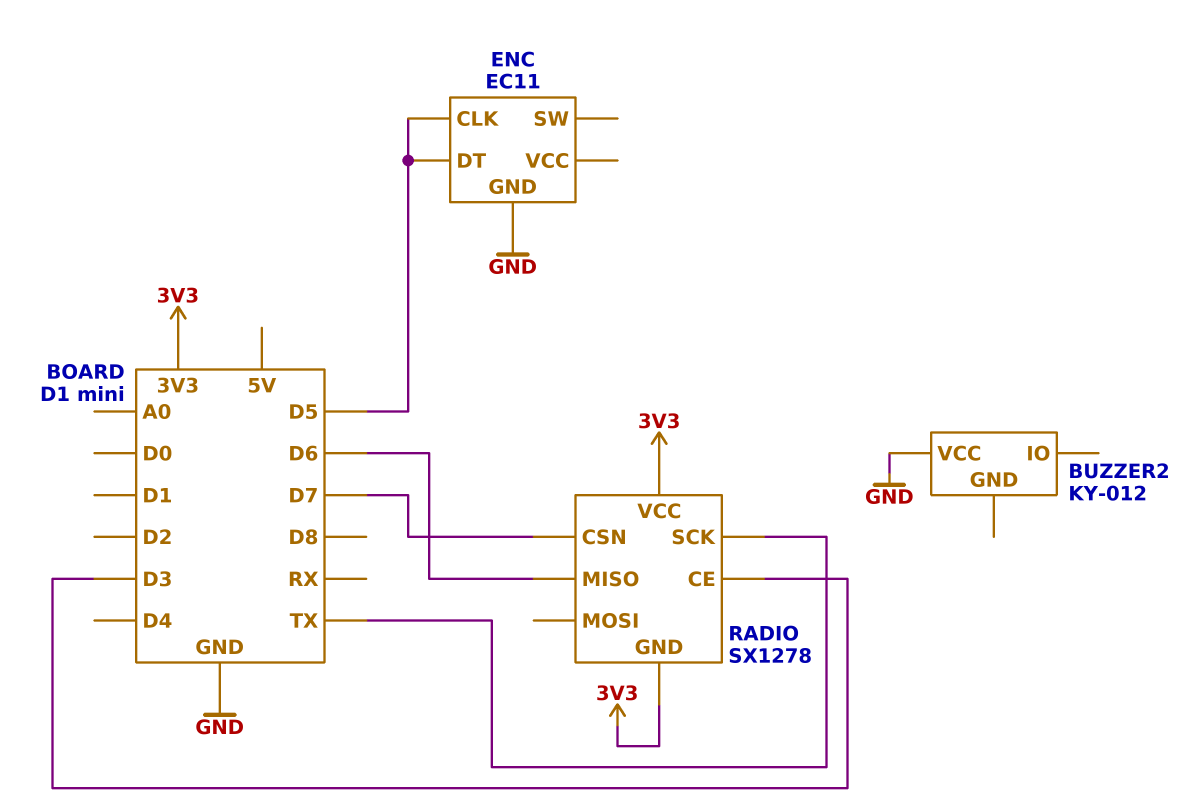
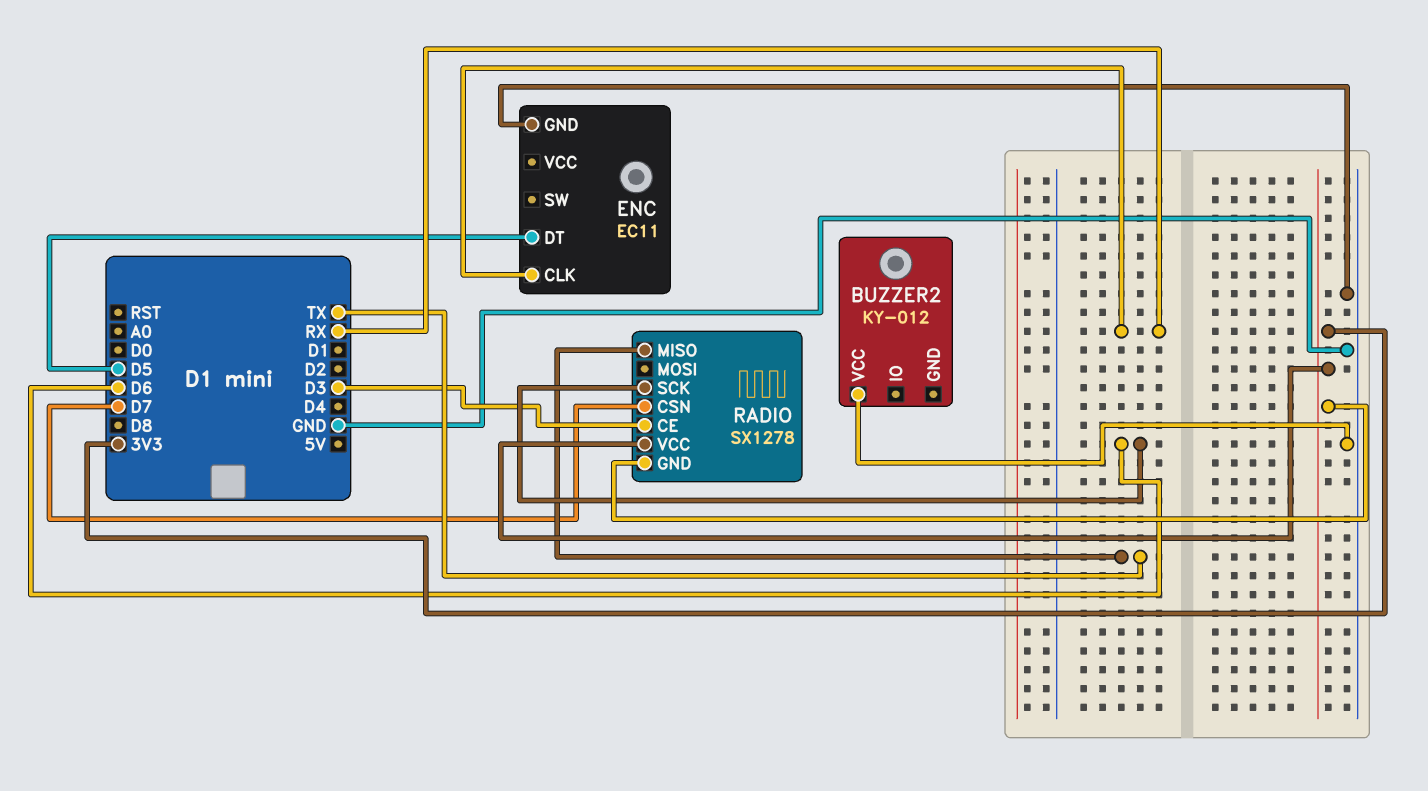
ENC pin CLK: D5 -> RX
RADIO pin MISO: D6 -> TX
RADIO pin SCK: TX -> D6

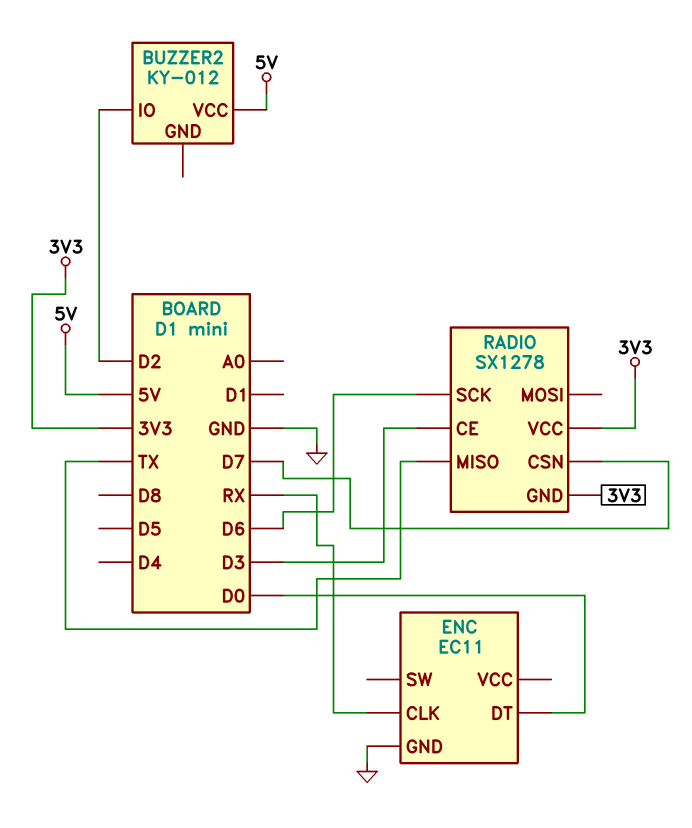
BUZZER2 pin IO: none -> D2
BUZZER2 pin VCC: GND -> 5V
ENC pin DT: D5 -> D0

